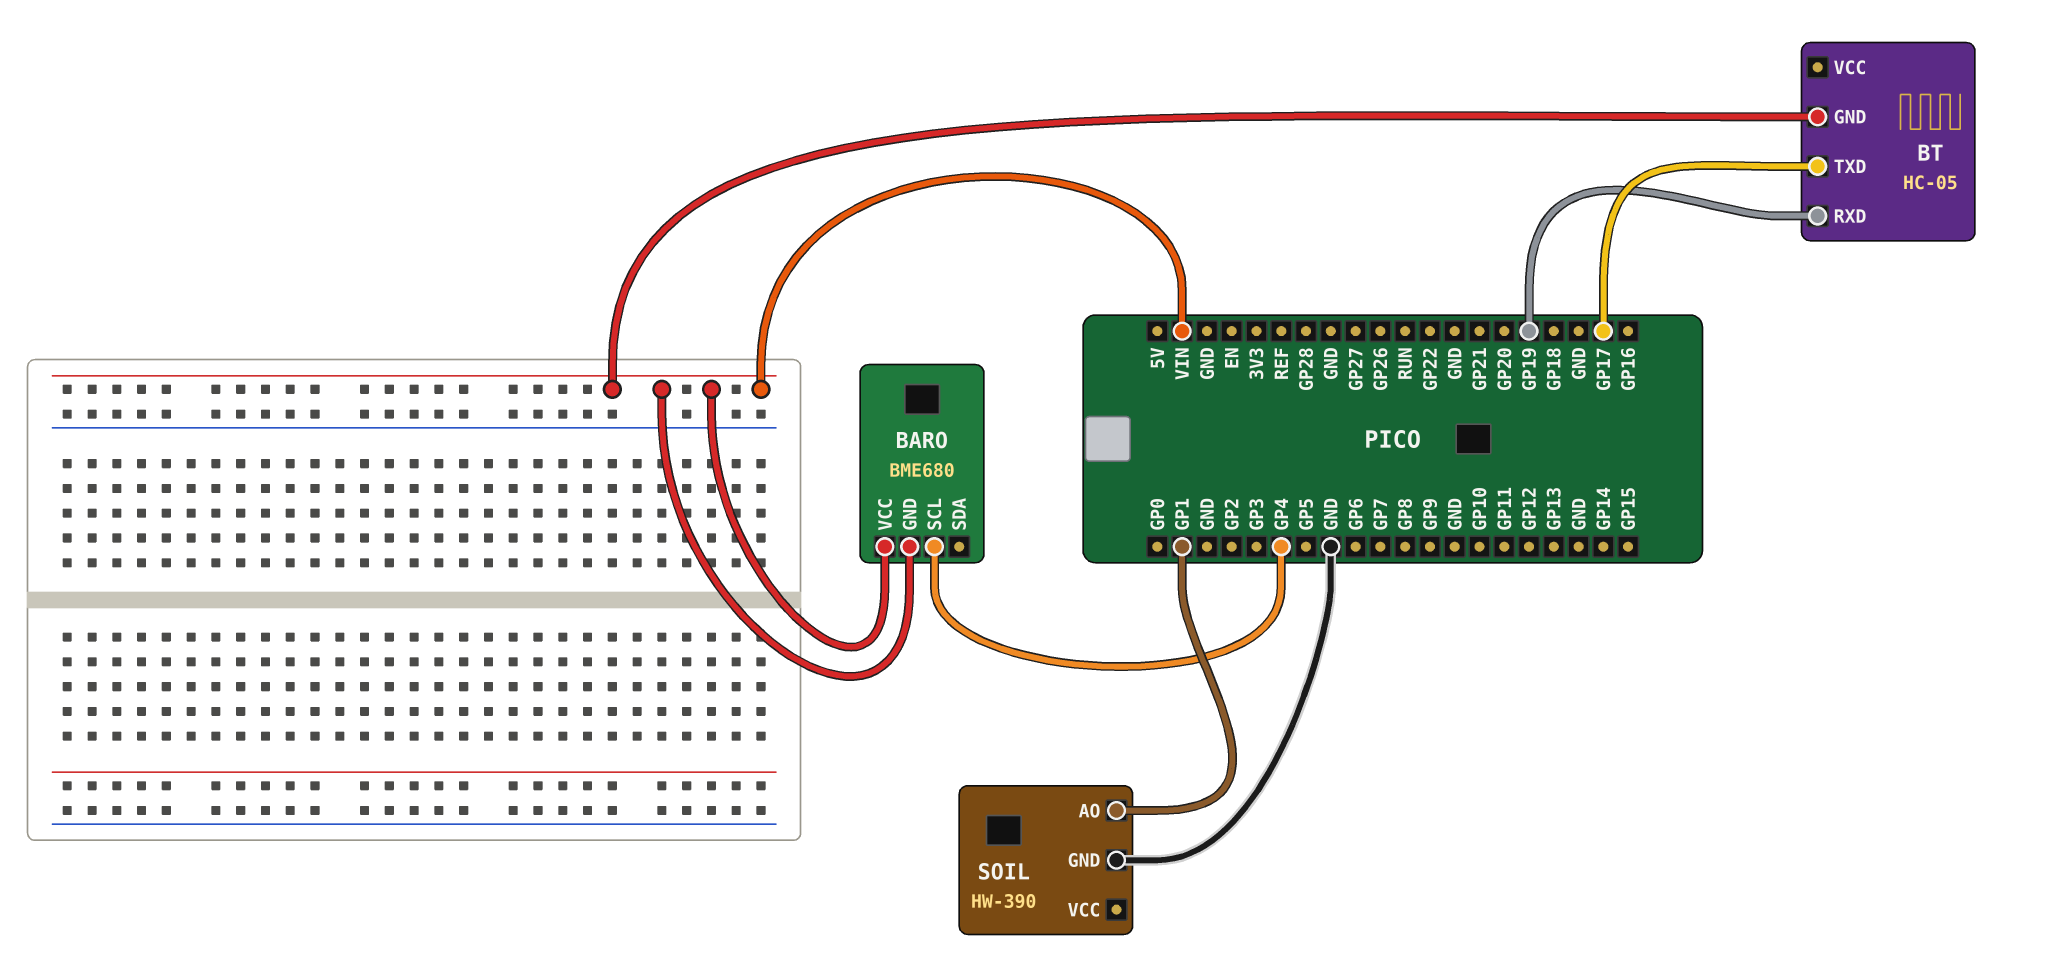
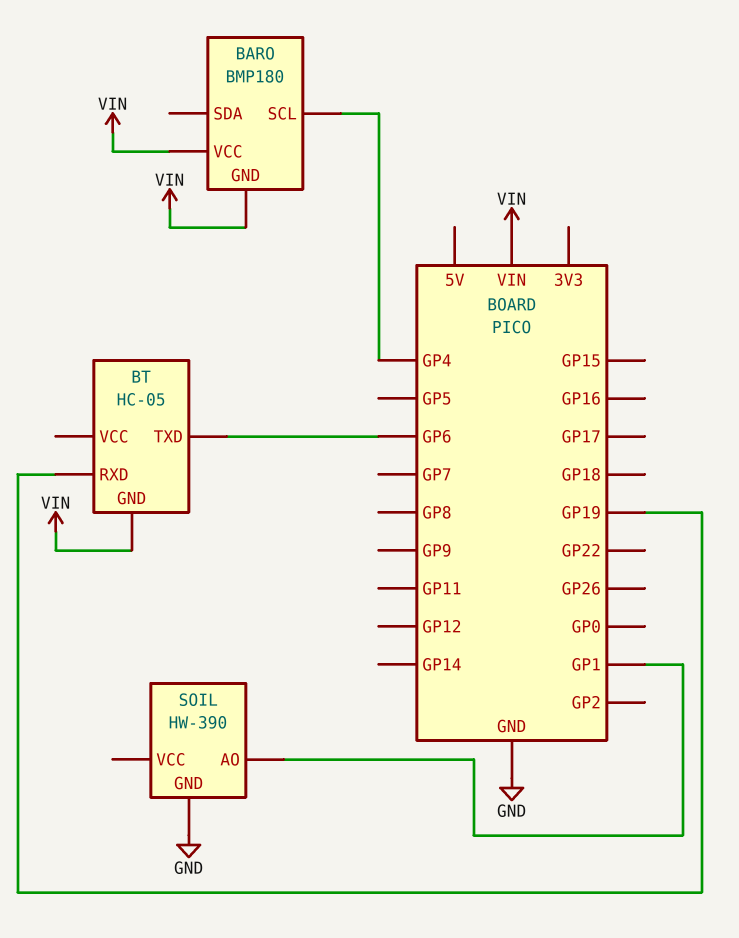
BARO: BME680 -> BMP180
BT pin TXD: GP17 -> GP6

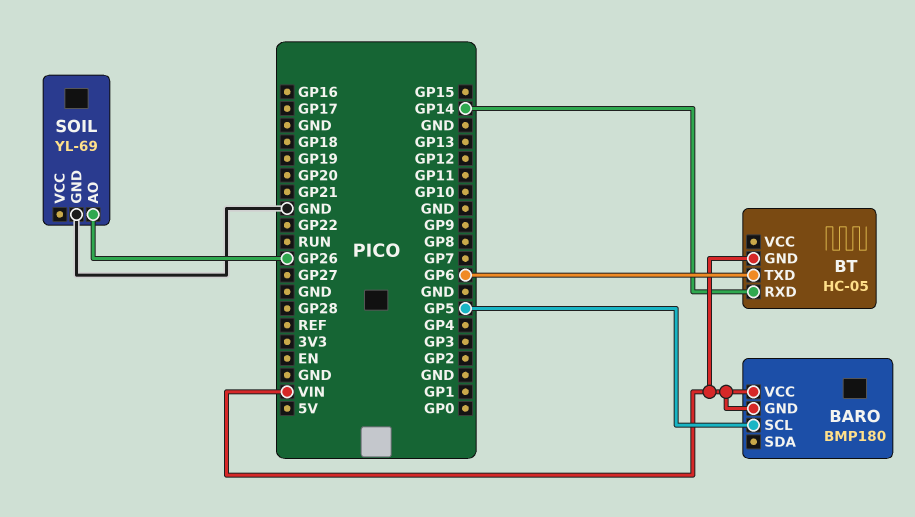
BARO pin SCL: GP4 -> GP5
BT pin RXD: GP19 -> GP14
SOIL: HW-390 -> YL-69
SOIL pin AO: GP1 -> GP26

